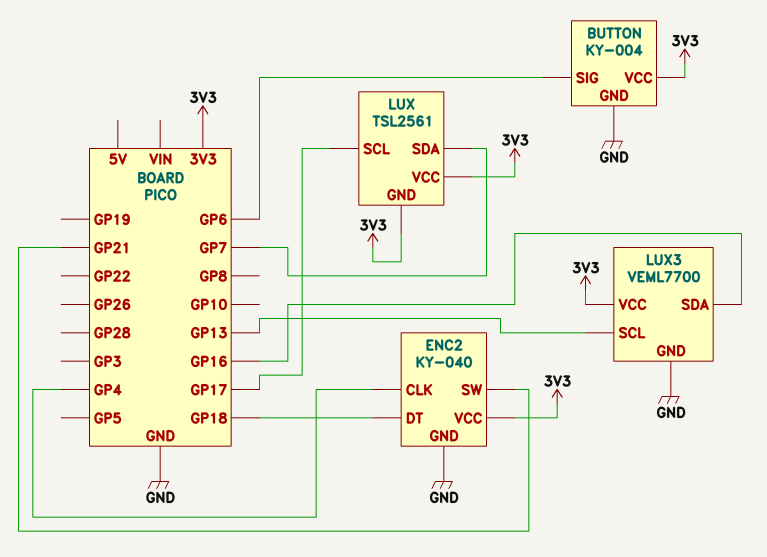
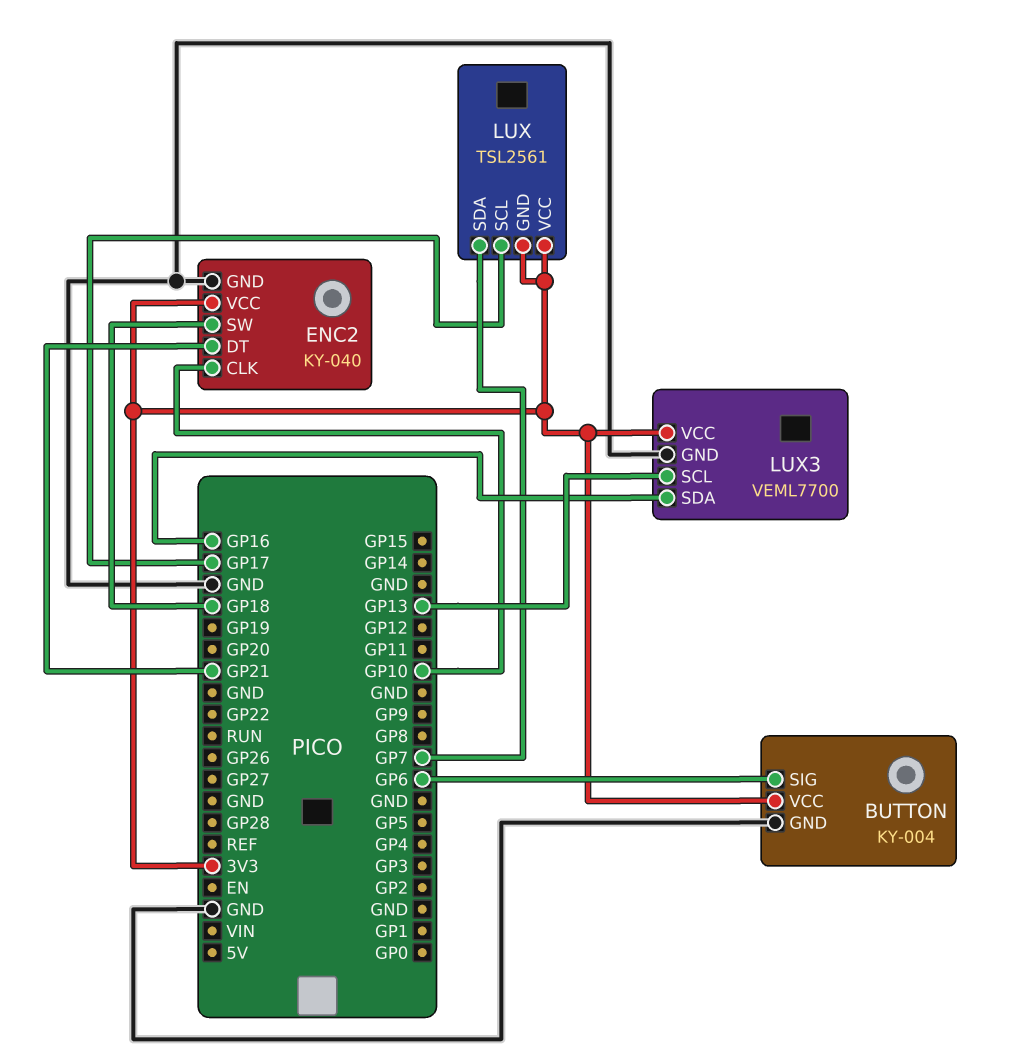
ENC2 pin CLK: GP4 -> GP10
ENC2 pin DT: GP18 -> GP21
ENC2 pin SW: GP21 -> GP18

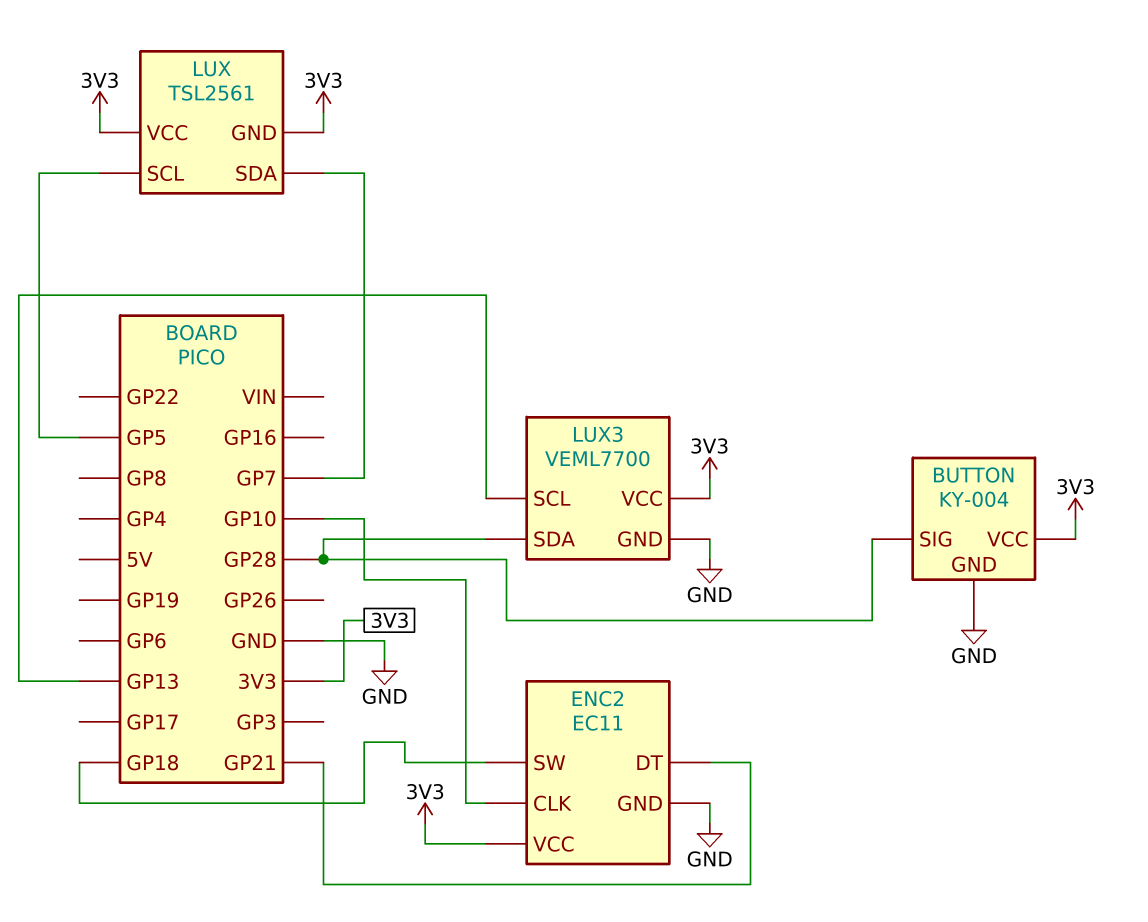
BUTTON pin SIG: GP6 -> GP28
ENC2: KY-040 -> EC11
LUX pin SCL: GP17 -> GP5
LUX3 pin SDA: GP16 -> GP28

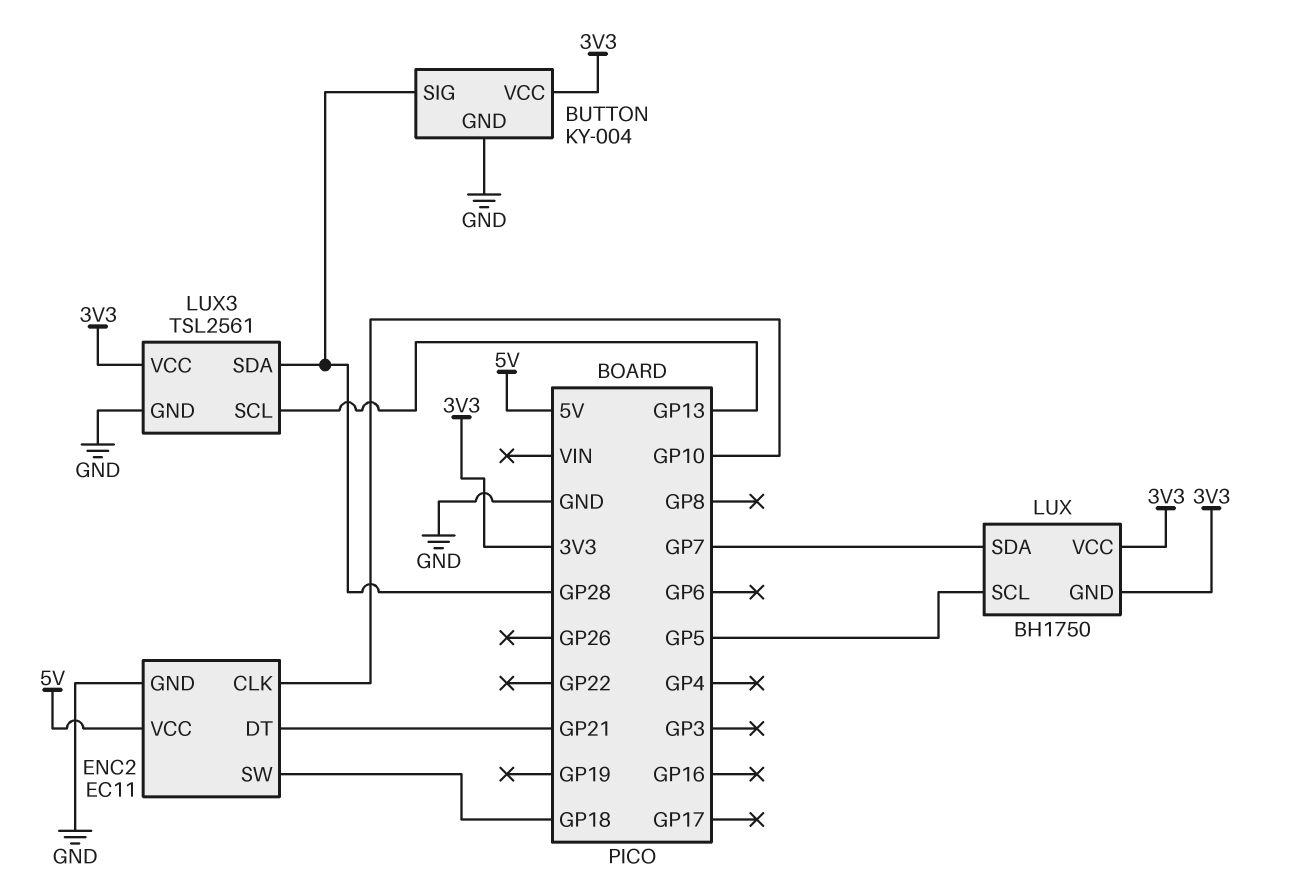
ENC2 pin VCC: 3V3 -> 5V
LUX: TSL2561 -> BH1750
LUX3: VEML7700 -> TSL2561

